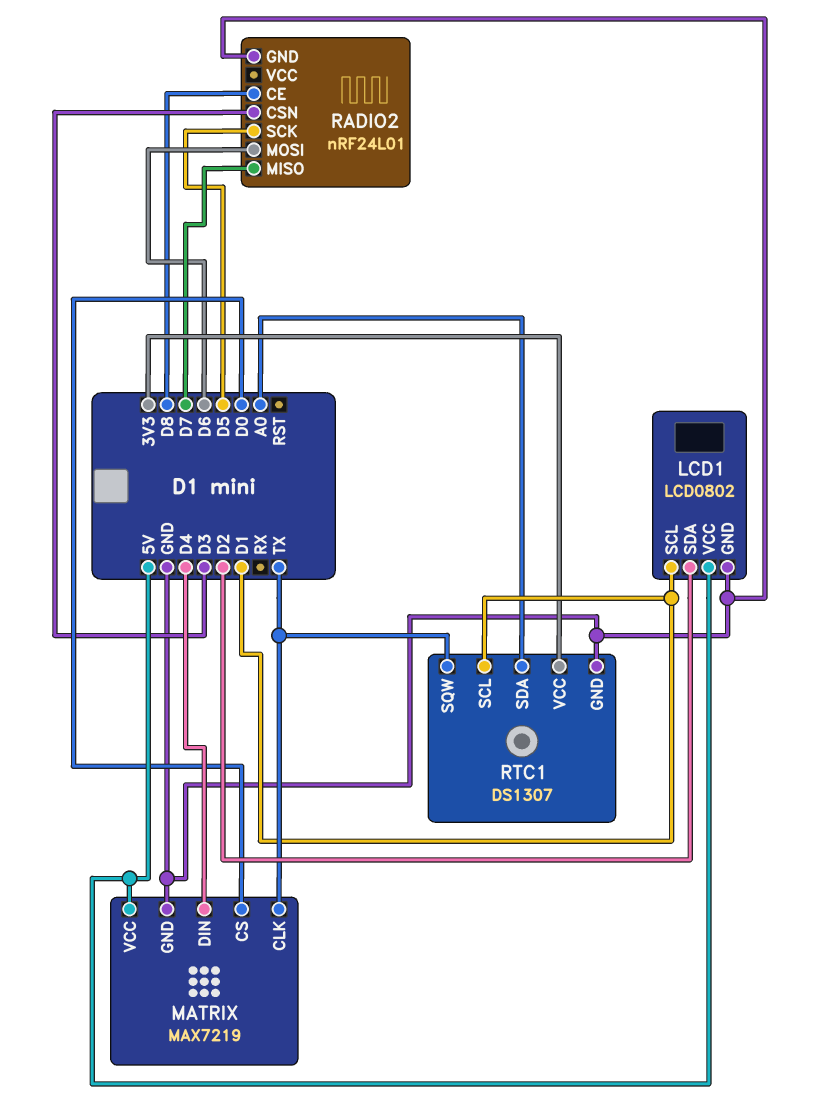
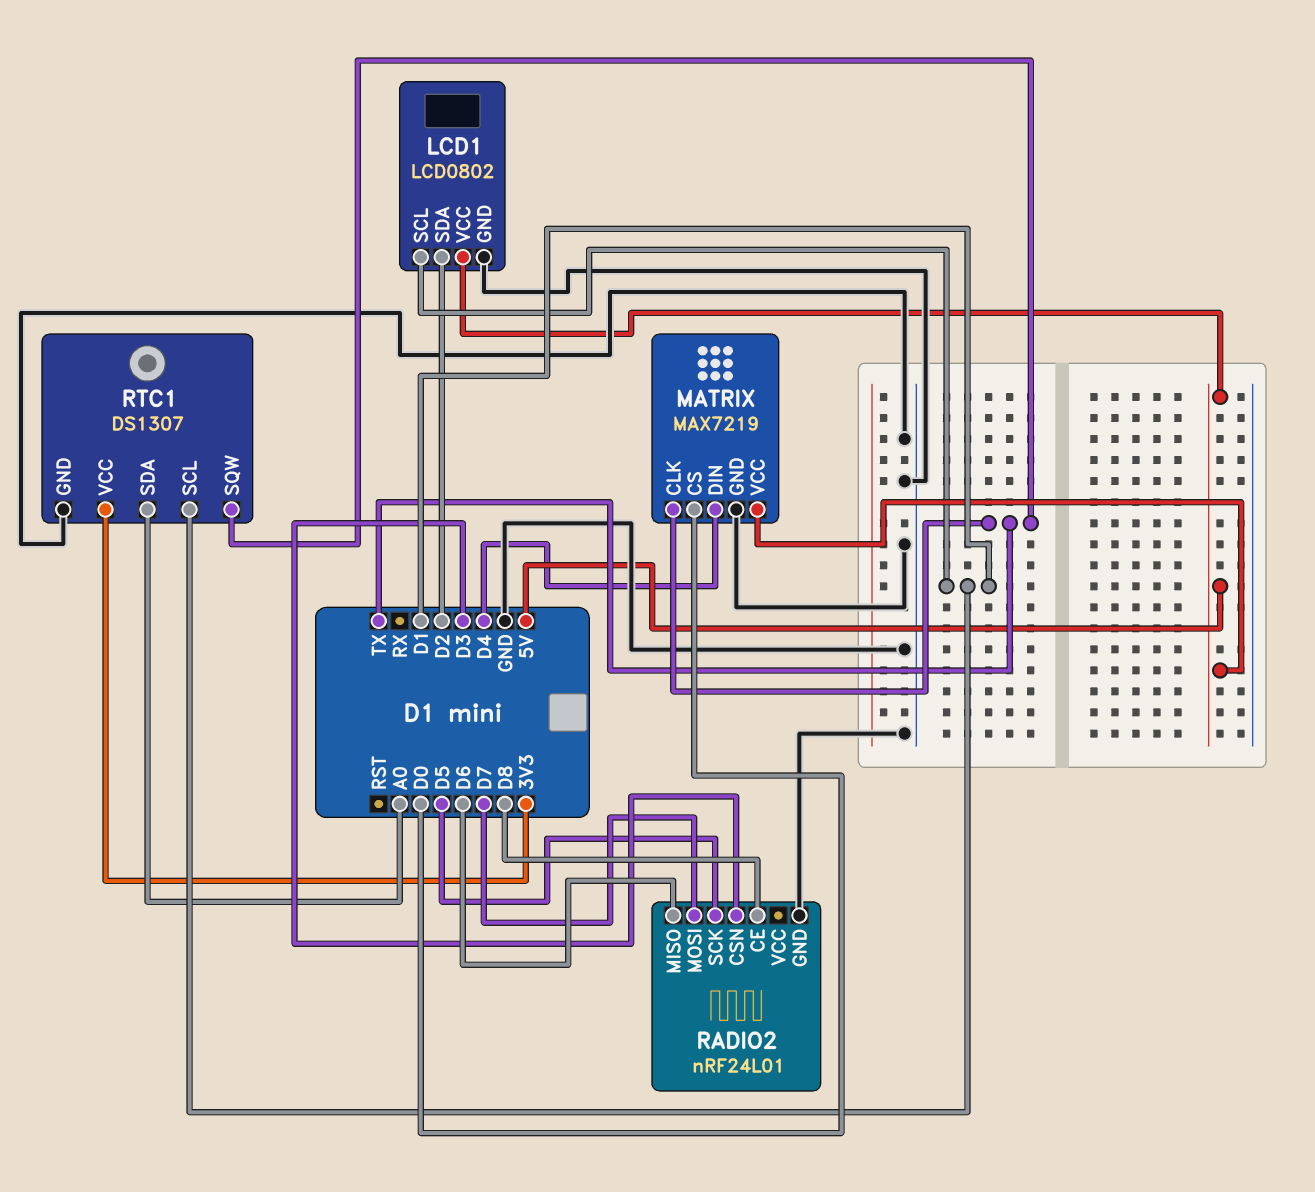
RADIO2 pin MISO: D7 -> D6
RADIO2 pin MOSI: D6 -> D7

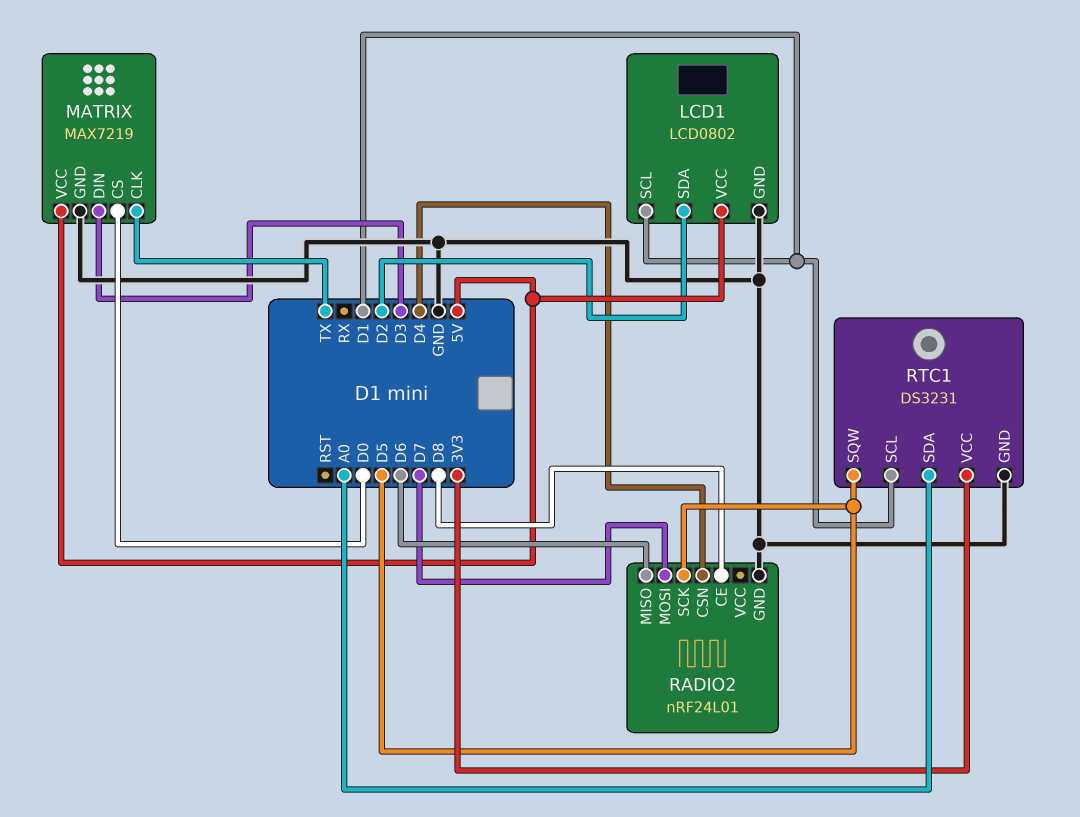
MATRIX pin DIN: D4 -> D3
RADIO2 pin CSN: D3 -> D4
RTC1: DS1307 -> DS3231
RTC1 pin SQW: TX -> D5

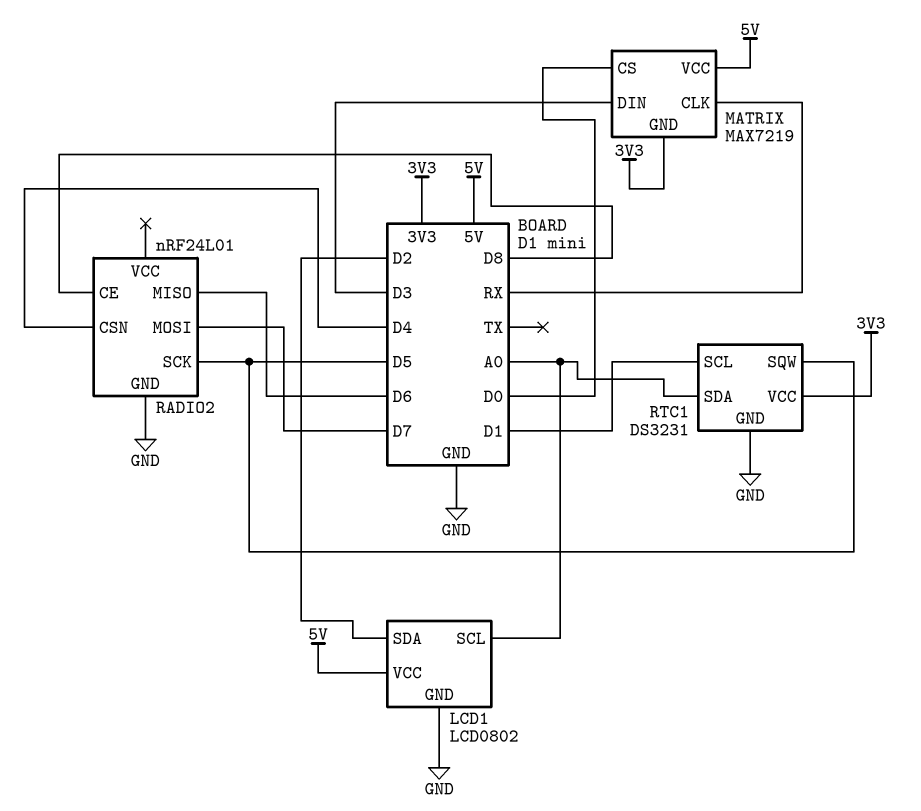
LCD1 pin SCL: D1 -> A0
MATRIX pin CLK: TX -> RX
MATRIX pin GND: GND -> 3V3

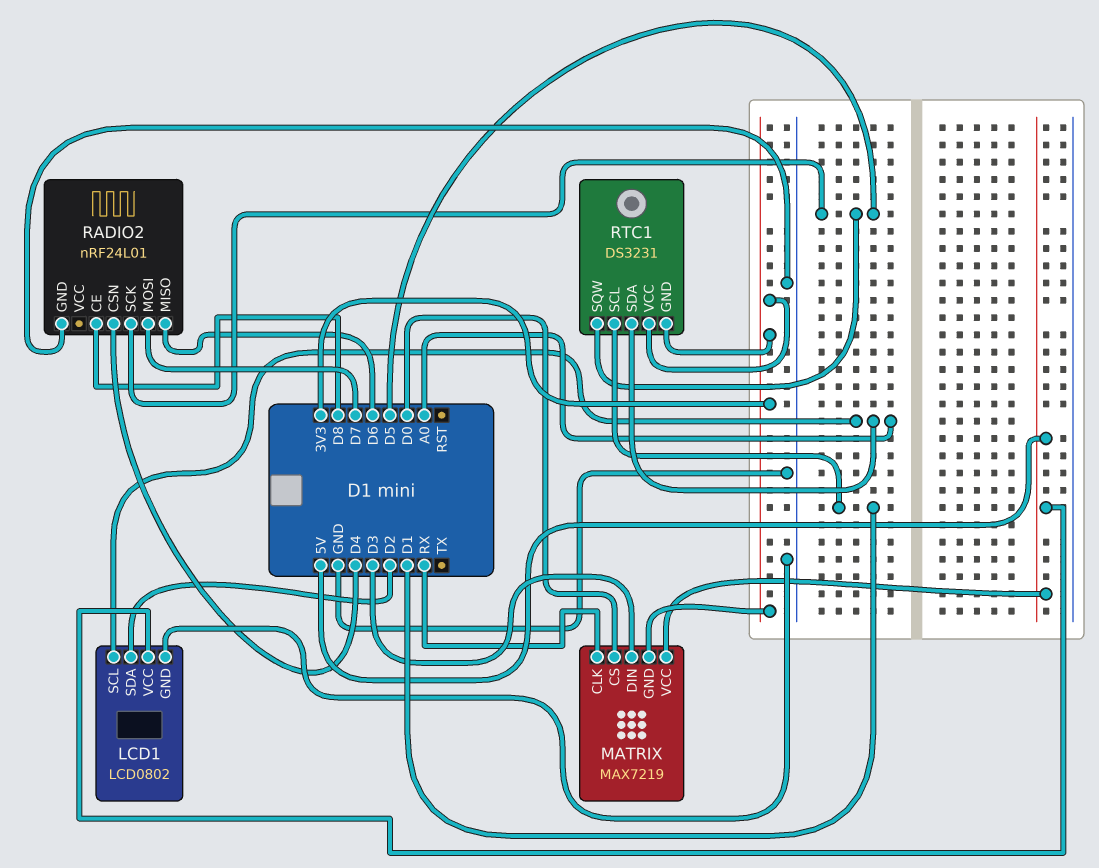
RTC1 pin GND: GND -> 3V3

